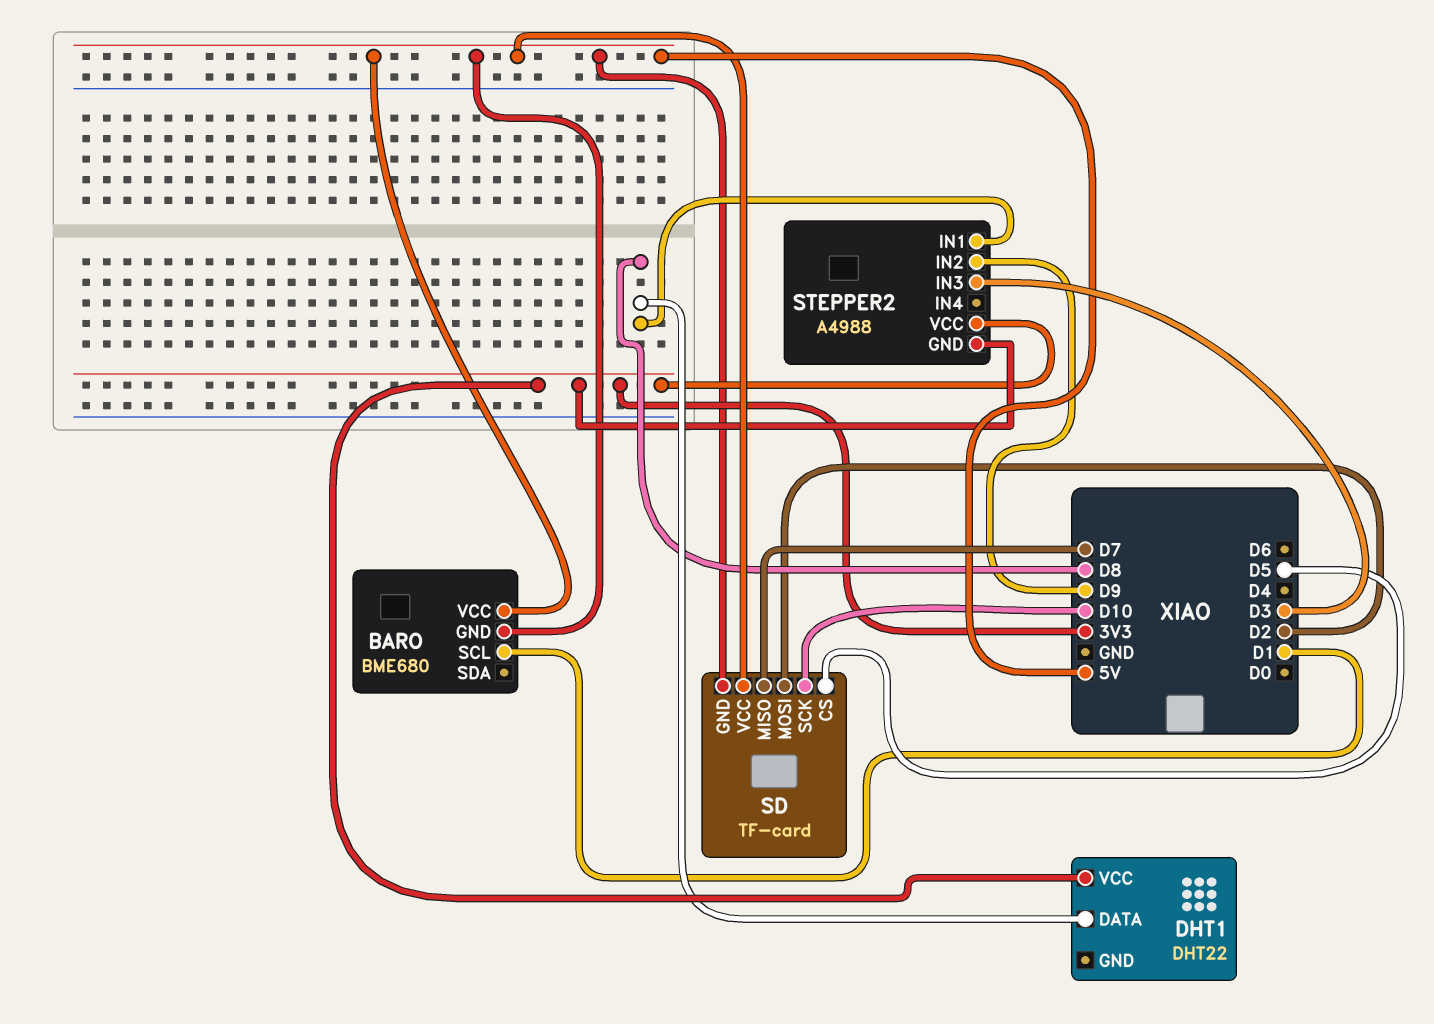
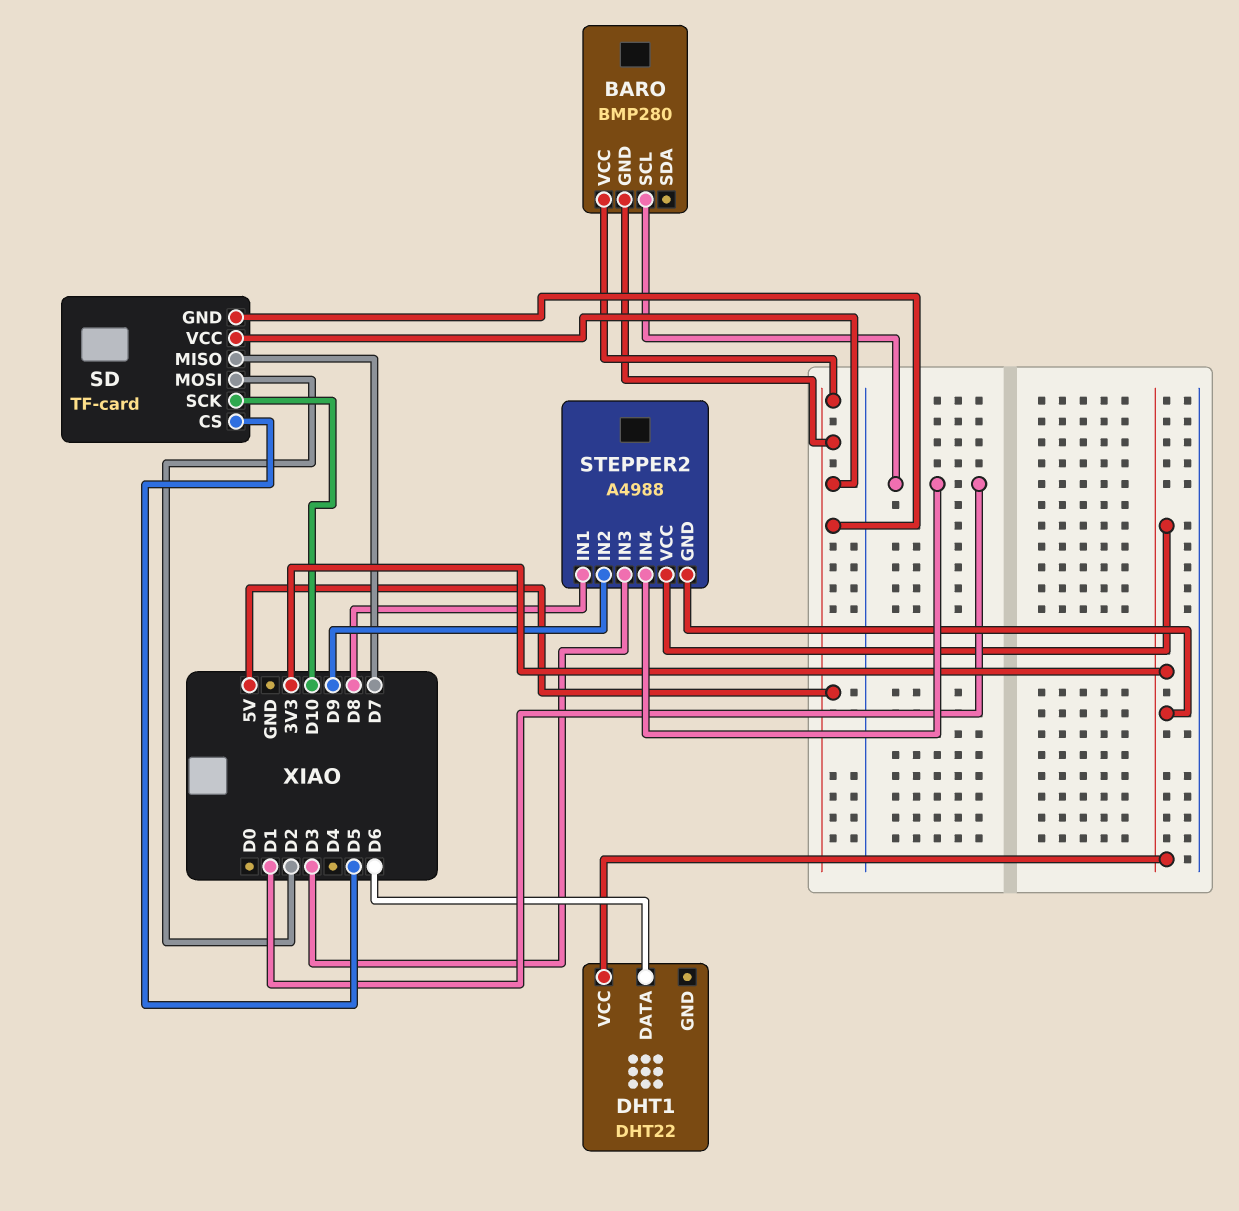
BARO: BME680 -> BMP280
DHT1 pin DATA: D8 -> D6
STEPPER2 pin IN4: none -> D1

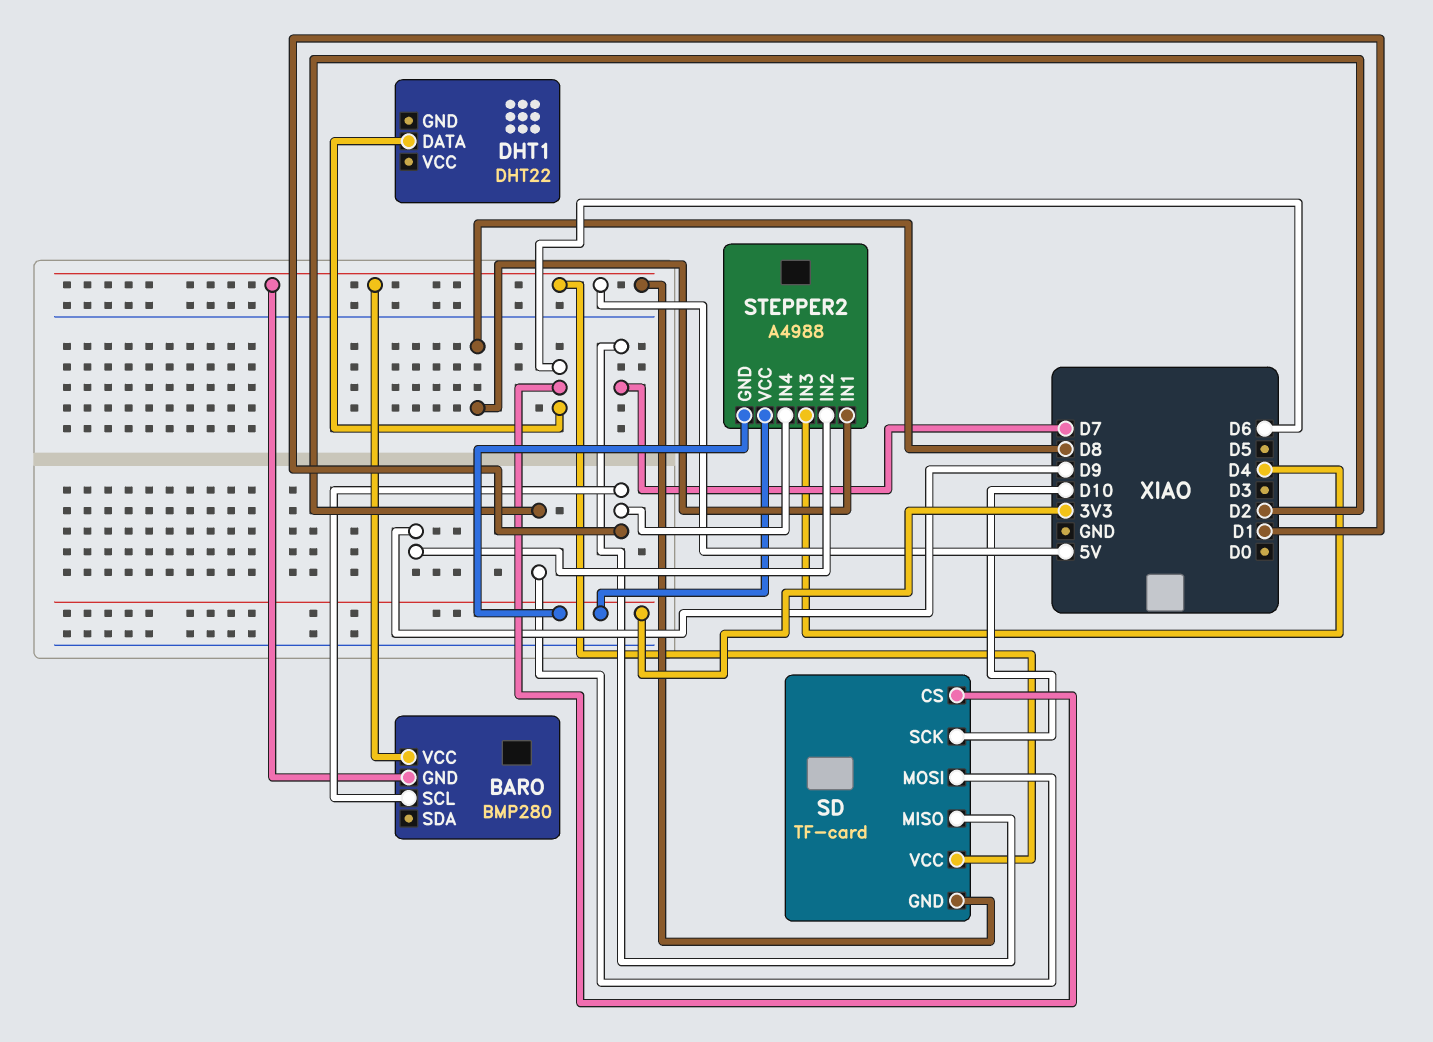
DHT1 pin VCC: 3V3 -> none
SD pin CS: D5 -> D6
STEPPER2 pin IN3: D3 -> D4

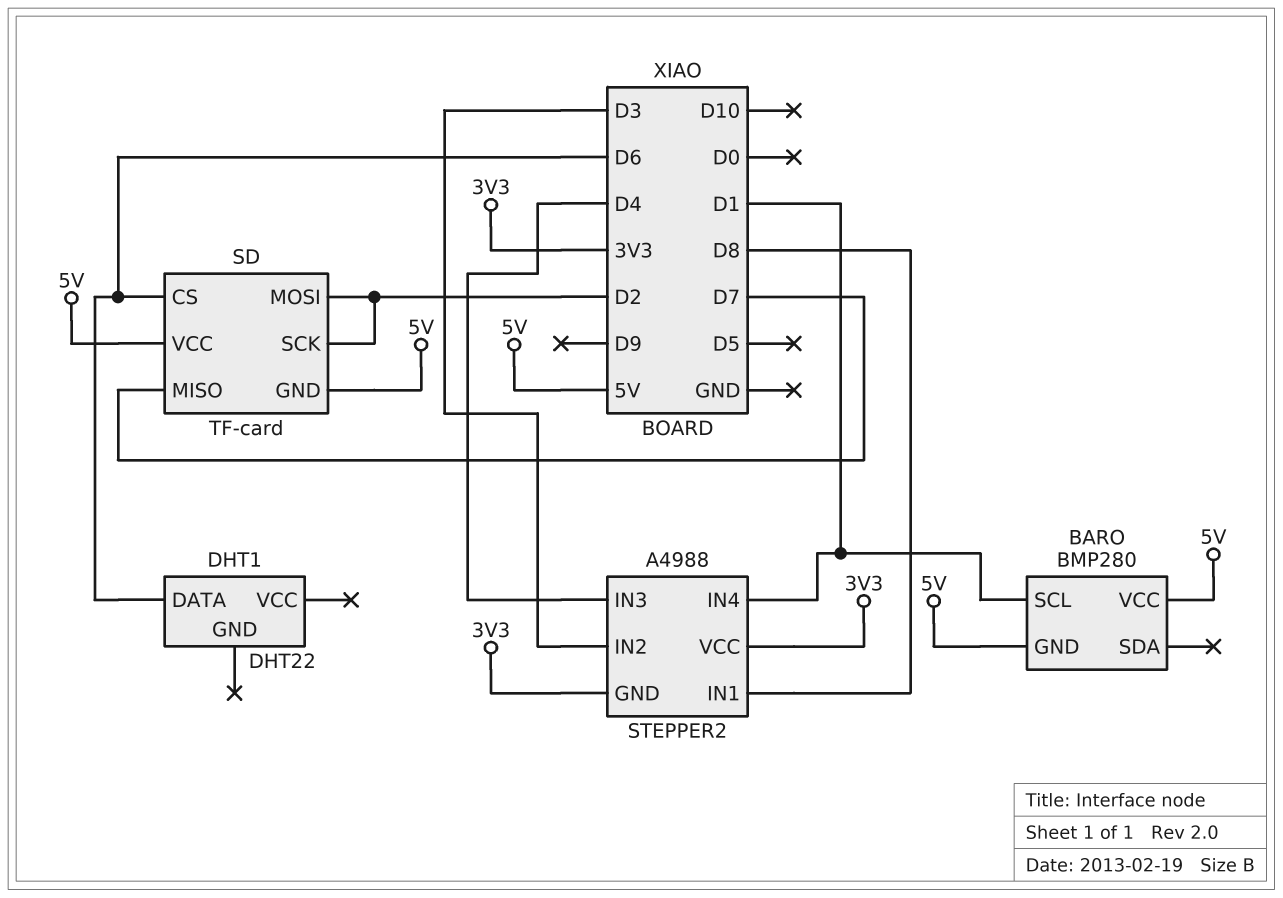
SD pin SCK: D10 -> D2
STEPPER2 pin IN2: D9 -> D3

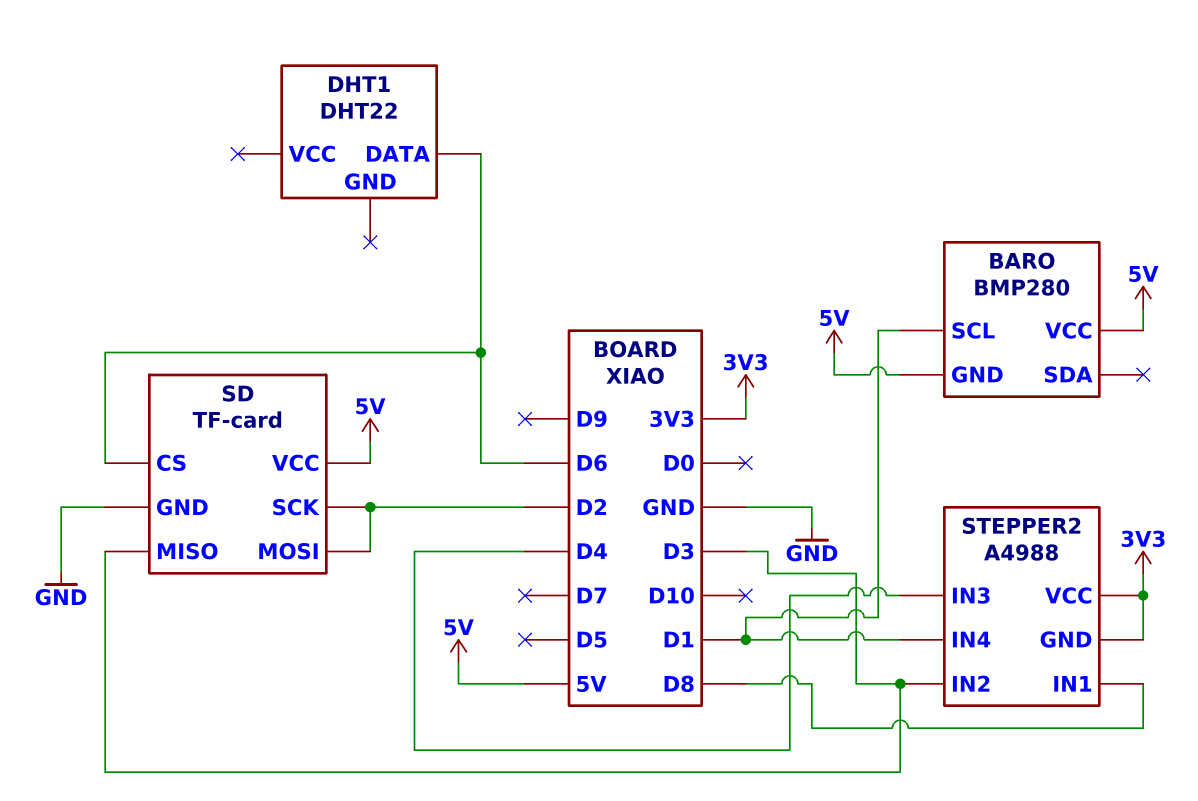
SD pin GND: 5V -> GND
SD pin MISO: D7 -> D3

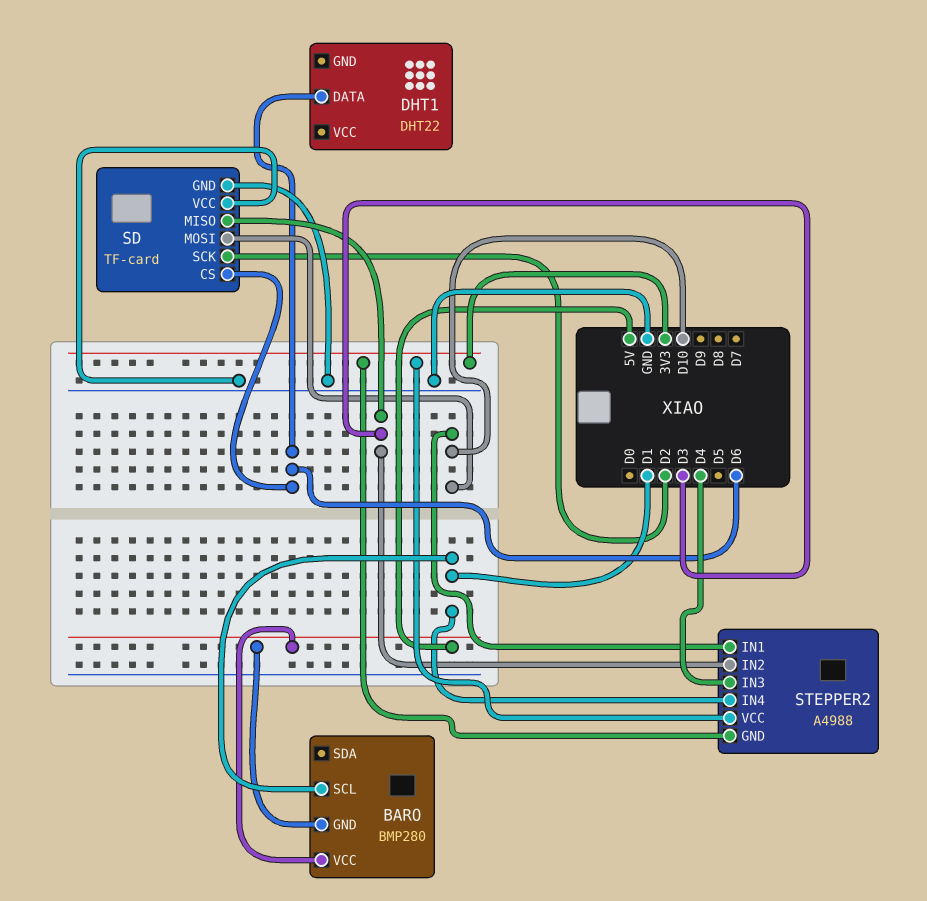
SD pin MOSI: D2 -> D10
SD pin VCC: 5V -> GND
STEPPER2 pin IN1: D8 -> D10

